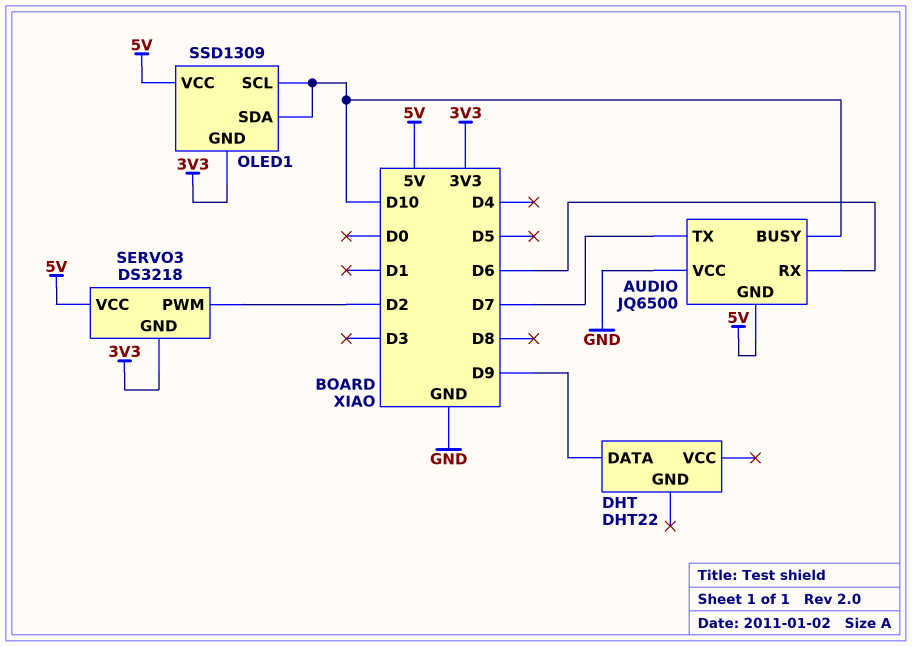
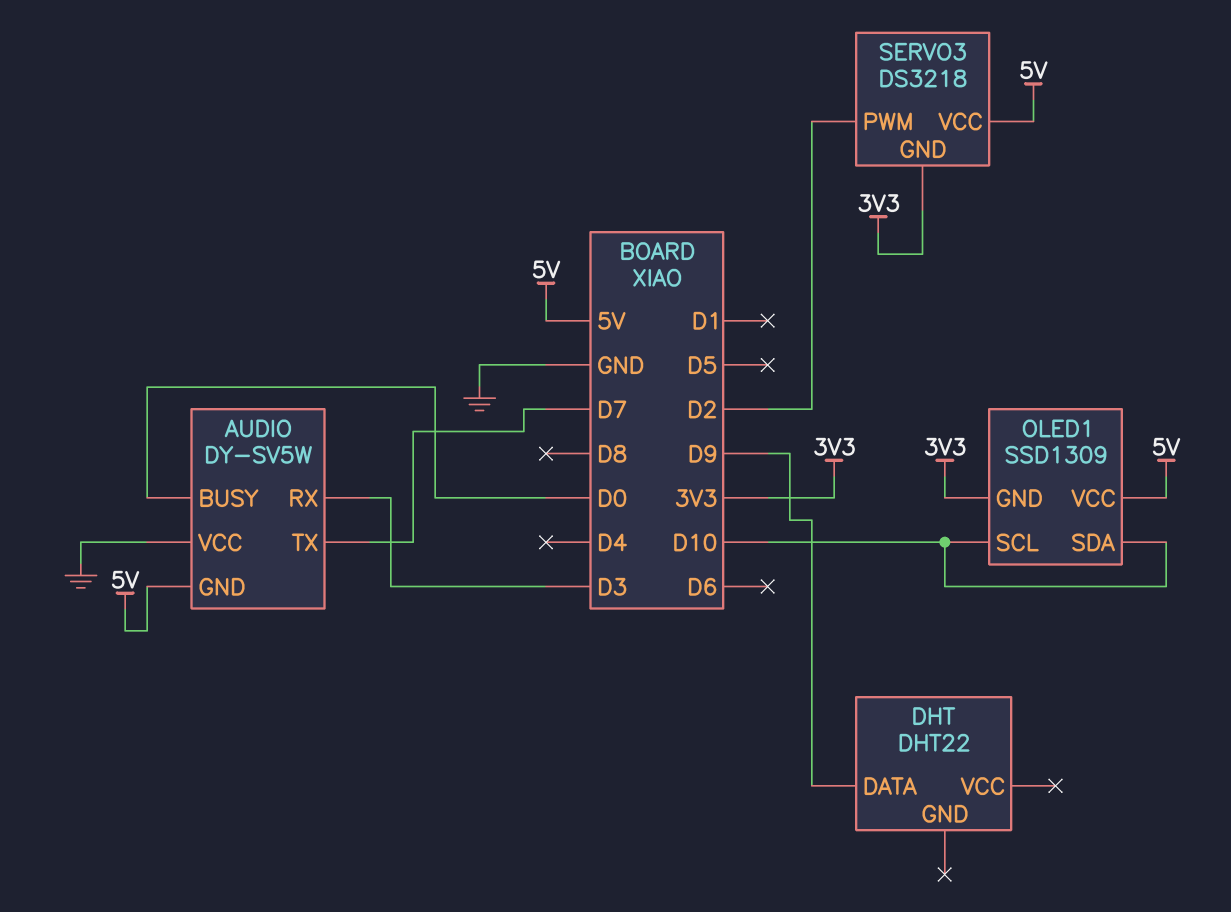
AUDIO: JQ6500 -> DY-SV5W
AUDIO pin BUSY: D10 -> D0
AUDIO pin RX: D6 -> D3

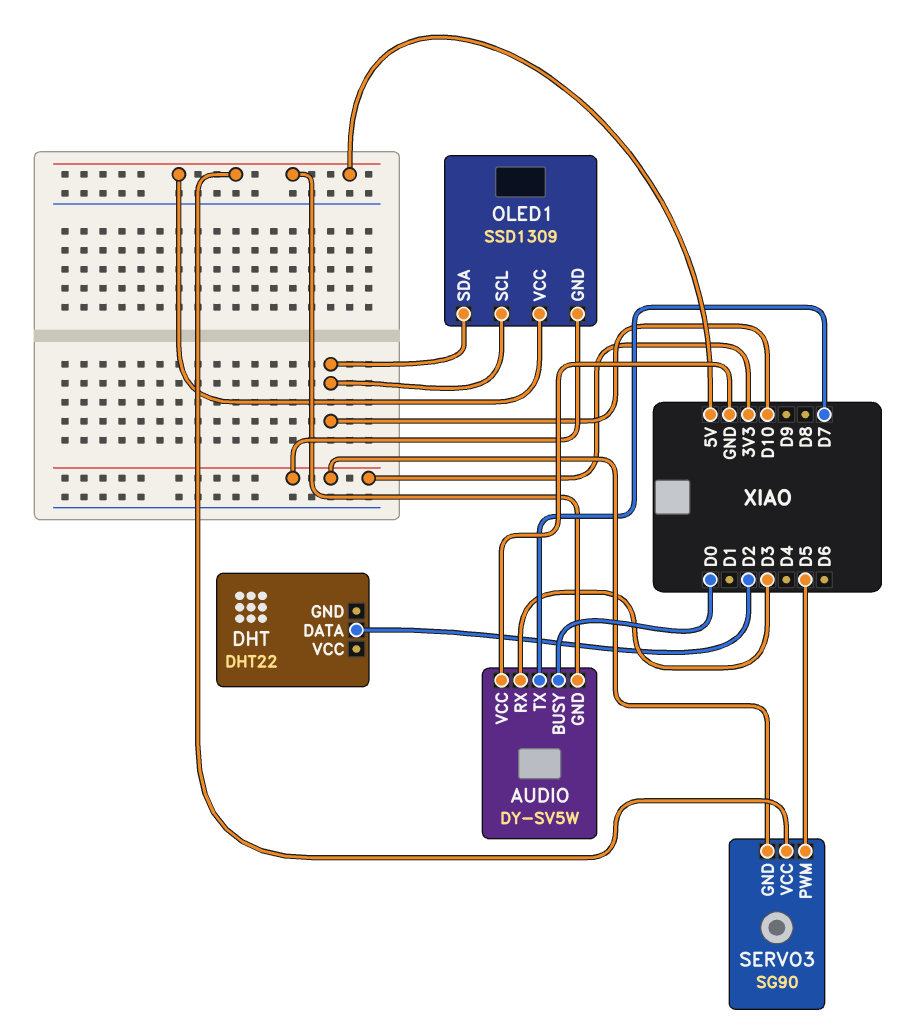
DHT pin DATA: D9 -> D2
SERVO3: DS3218 -> SG90
SERVO3 pin PWM: D2 -> D5

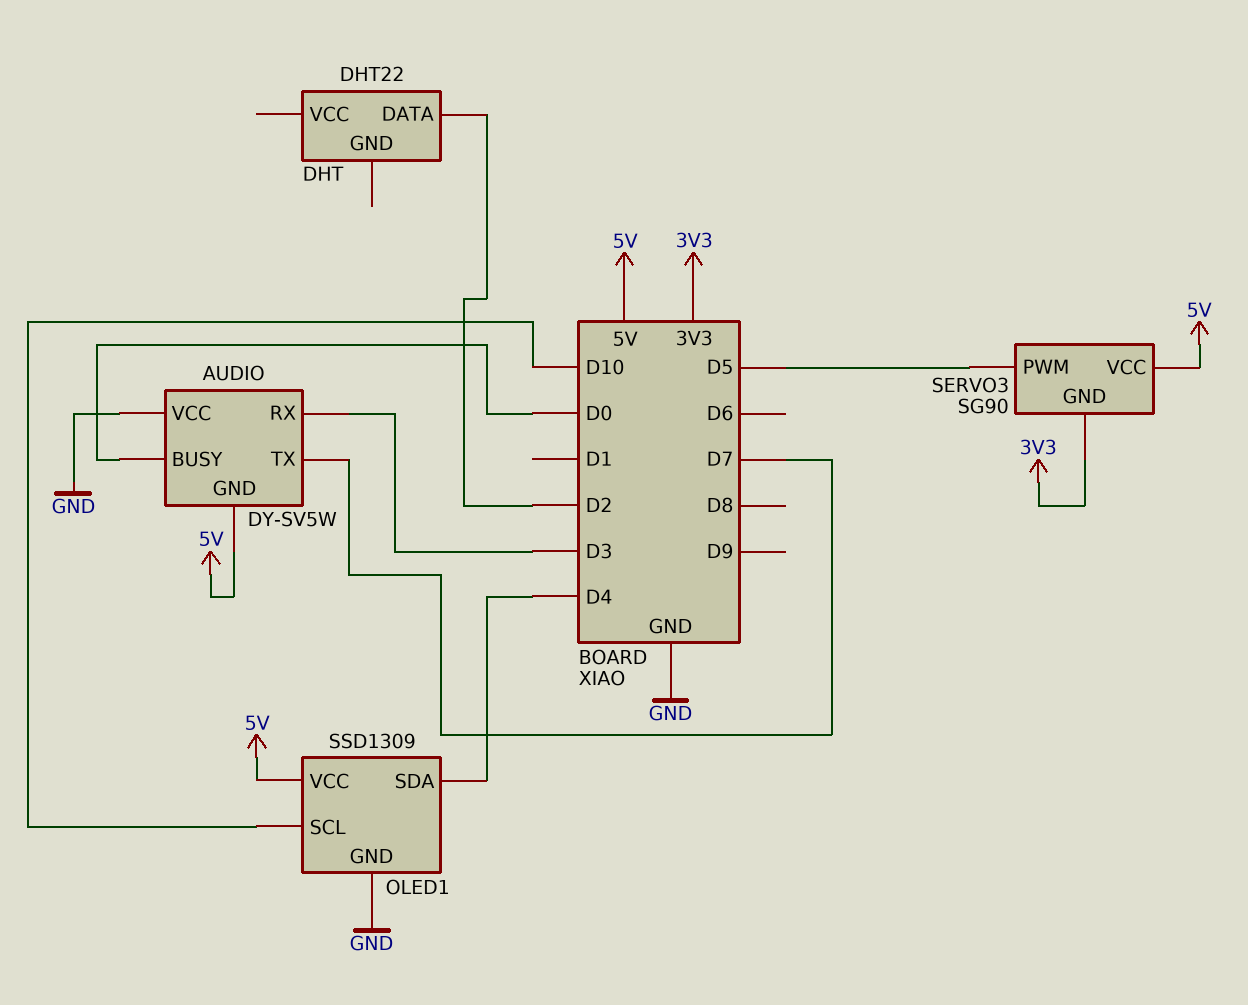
OLED1 pin GND: 3V3 -> GND
OLED1 pin SDA: D10 -> D4

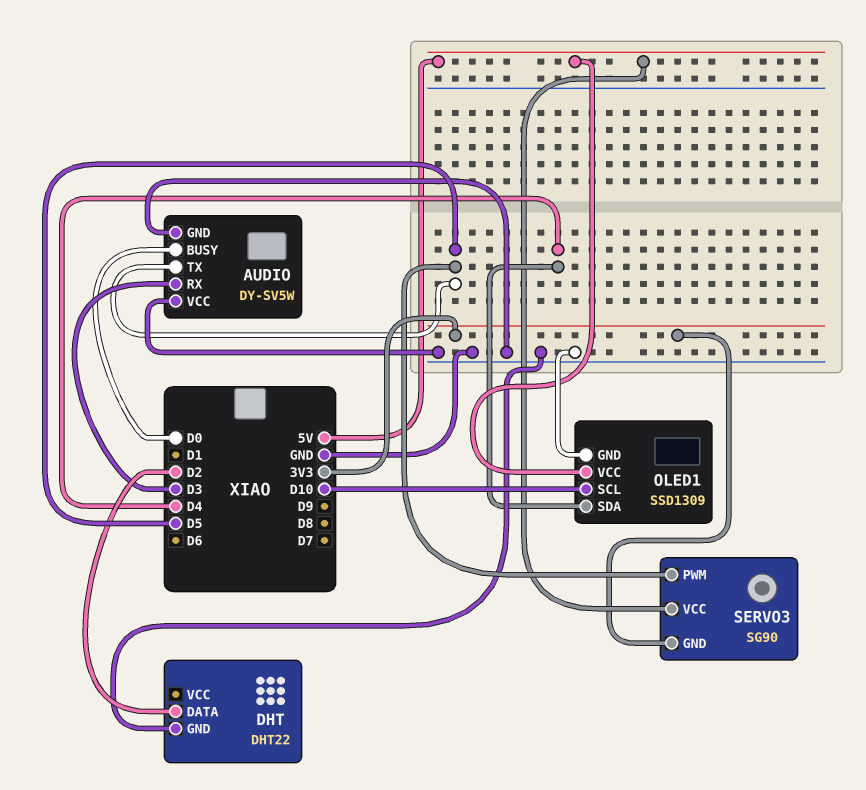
AUDIO pin GND: 5V -> GND
AUDIO pin TX: D7 -> D5
DHT pin GND: none -> GND

